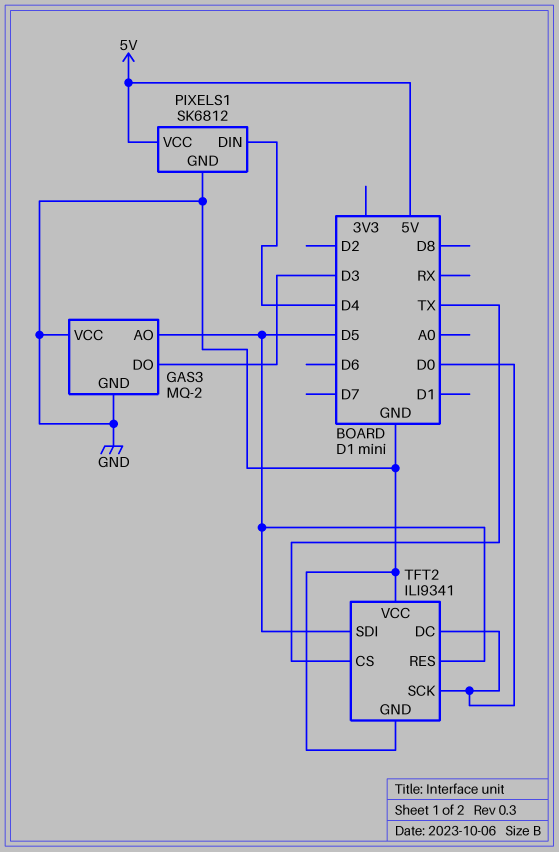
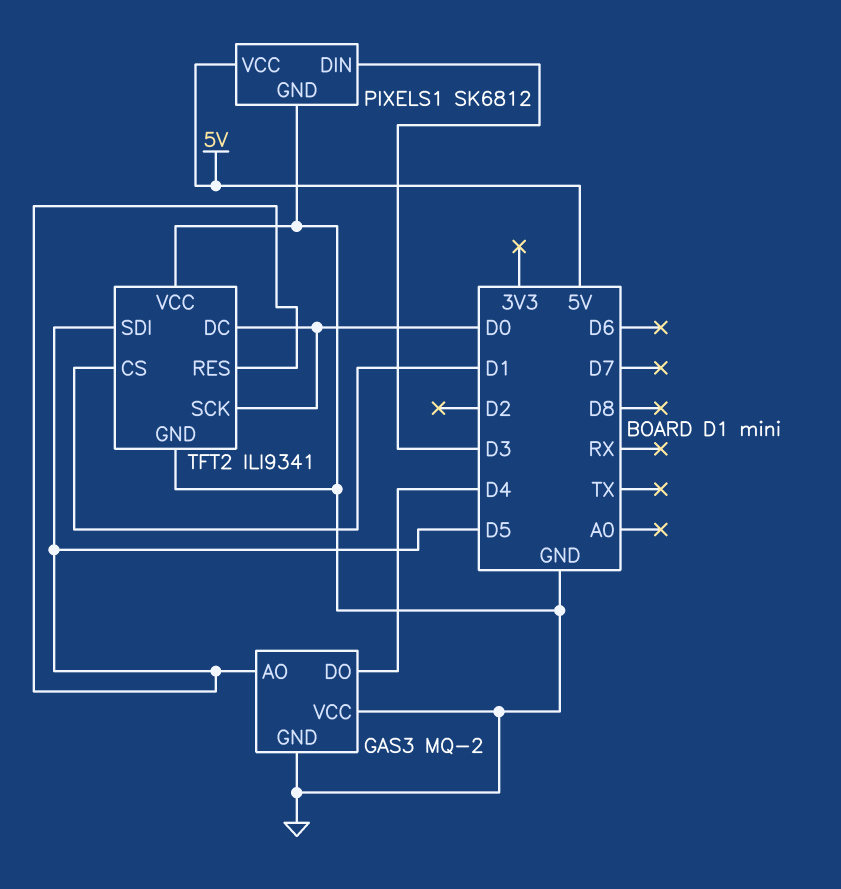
GAS3 pin DO: D3 -> D4
PIXELS1 pin DIN: D4 -> D3
TFT2 pin CS: TX -> D1

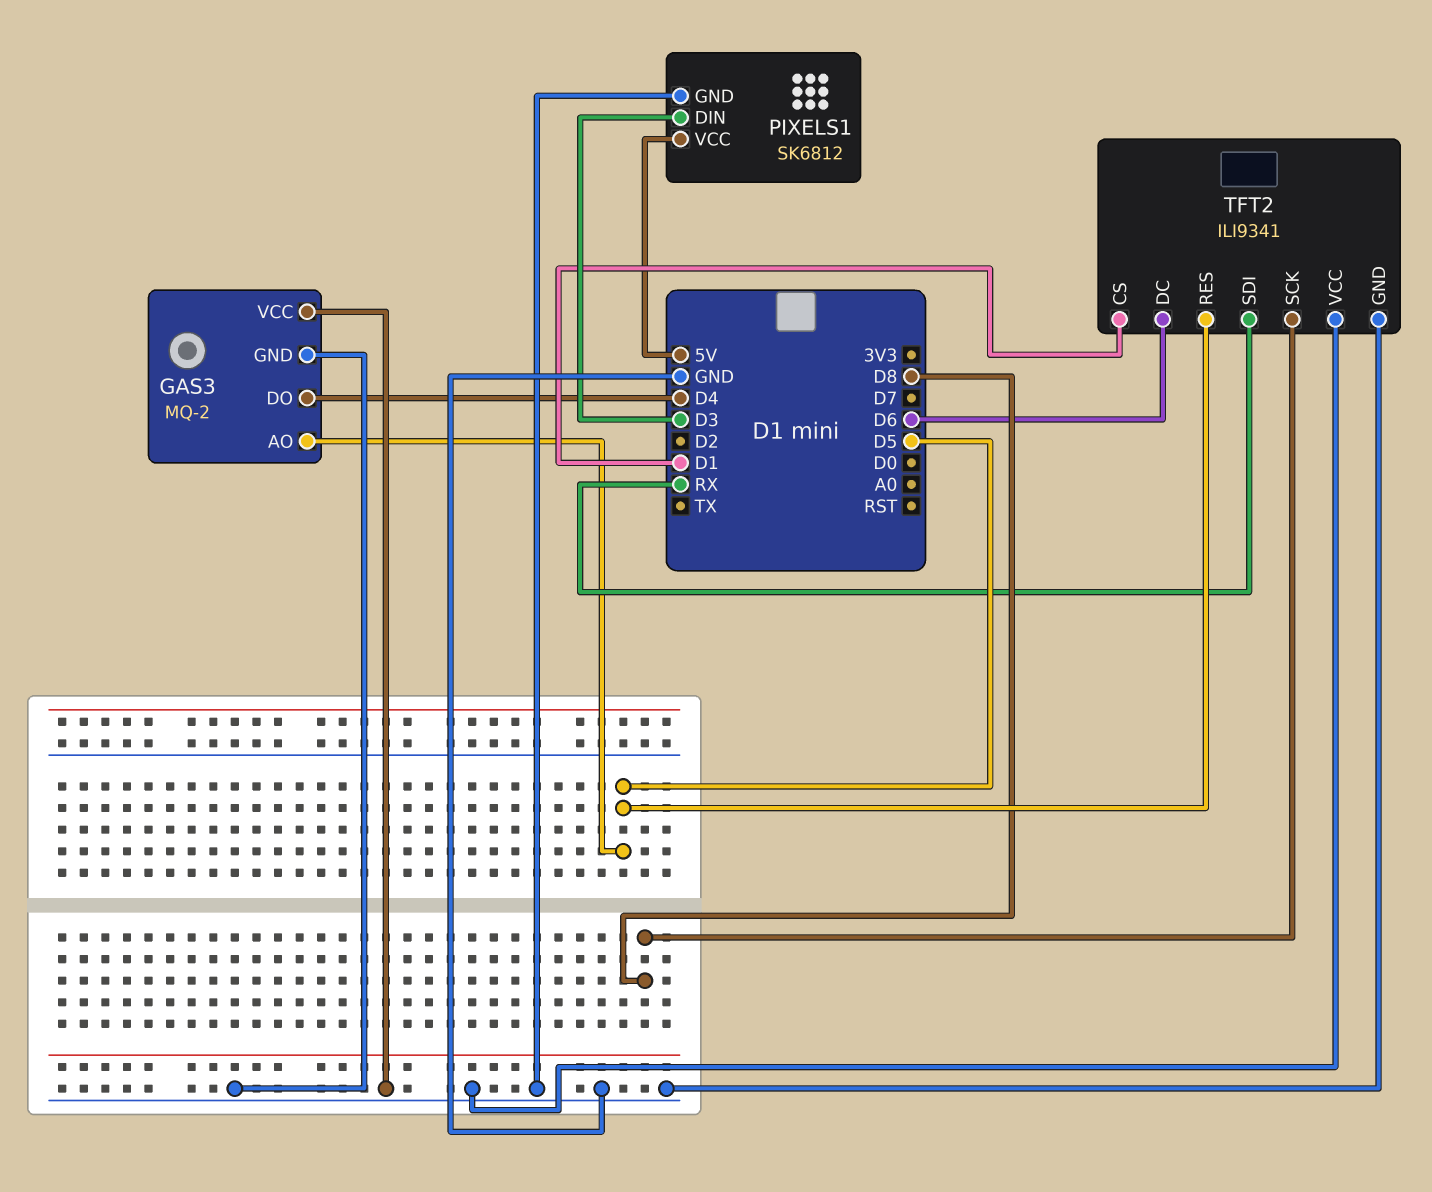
TFT2 pin DC: D0 -> D6
TFT2 pin SCK: D0 -> D8
TFT2 pin SDI: D5 -> RX

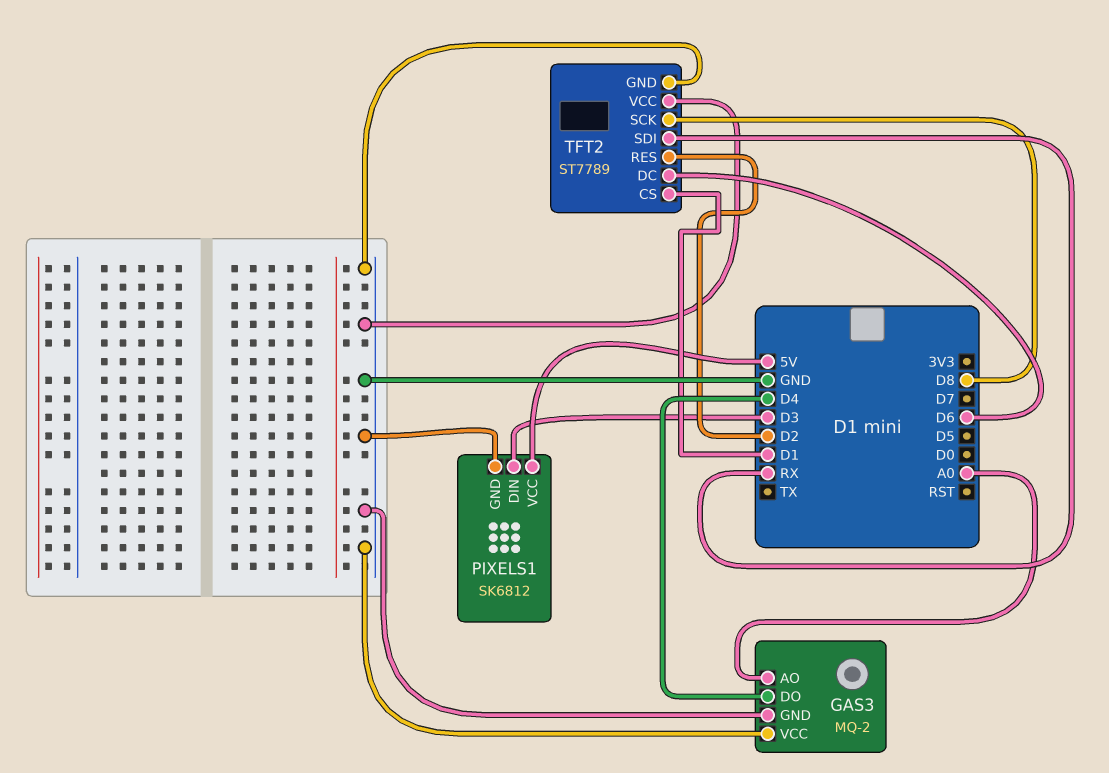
GAS3 pin AO: D5 -> A0
TFT2: ILI9341 -> ST7789
TFT2 pin RES: D5 -> D2

